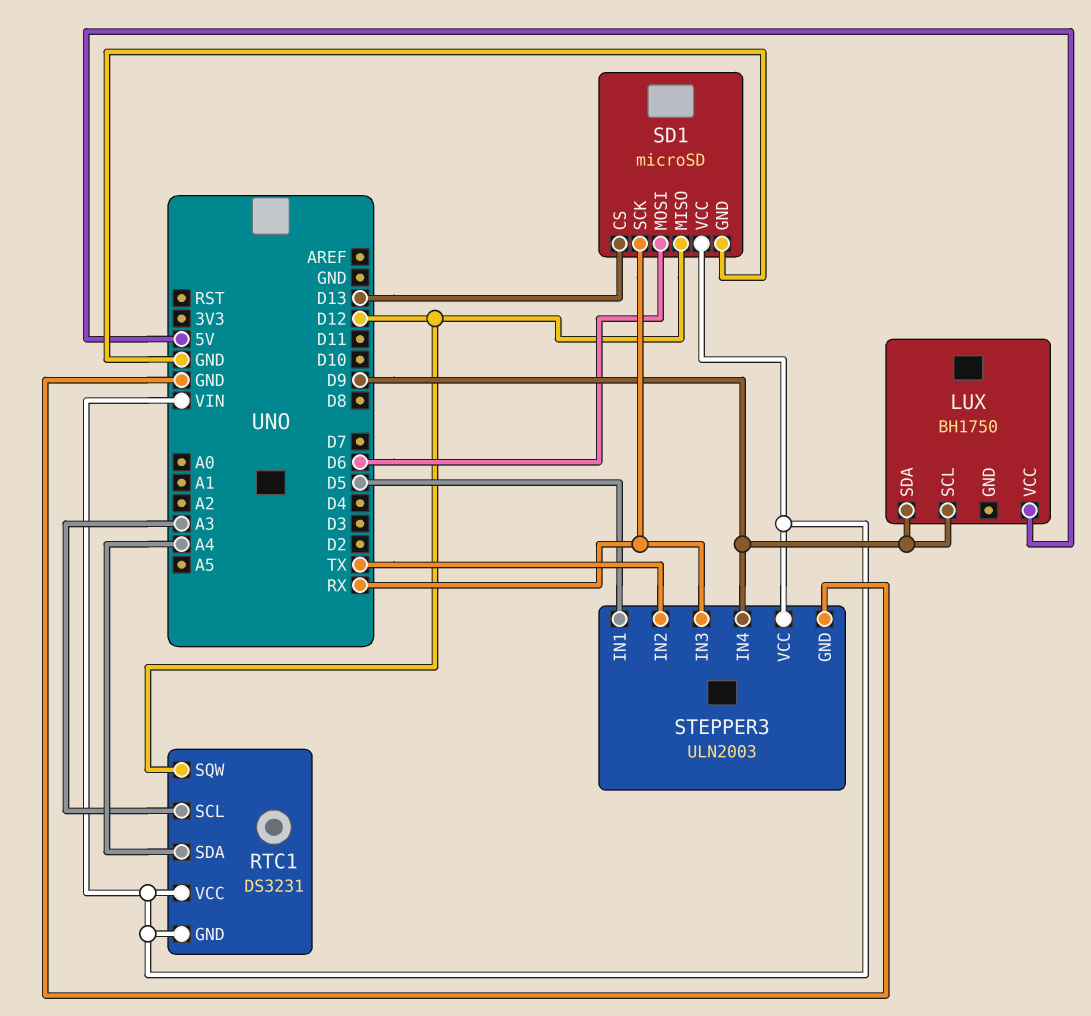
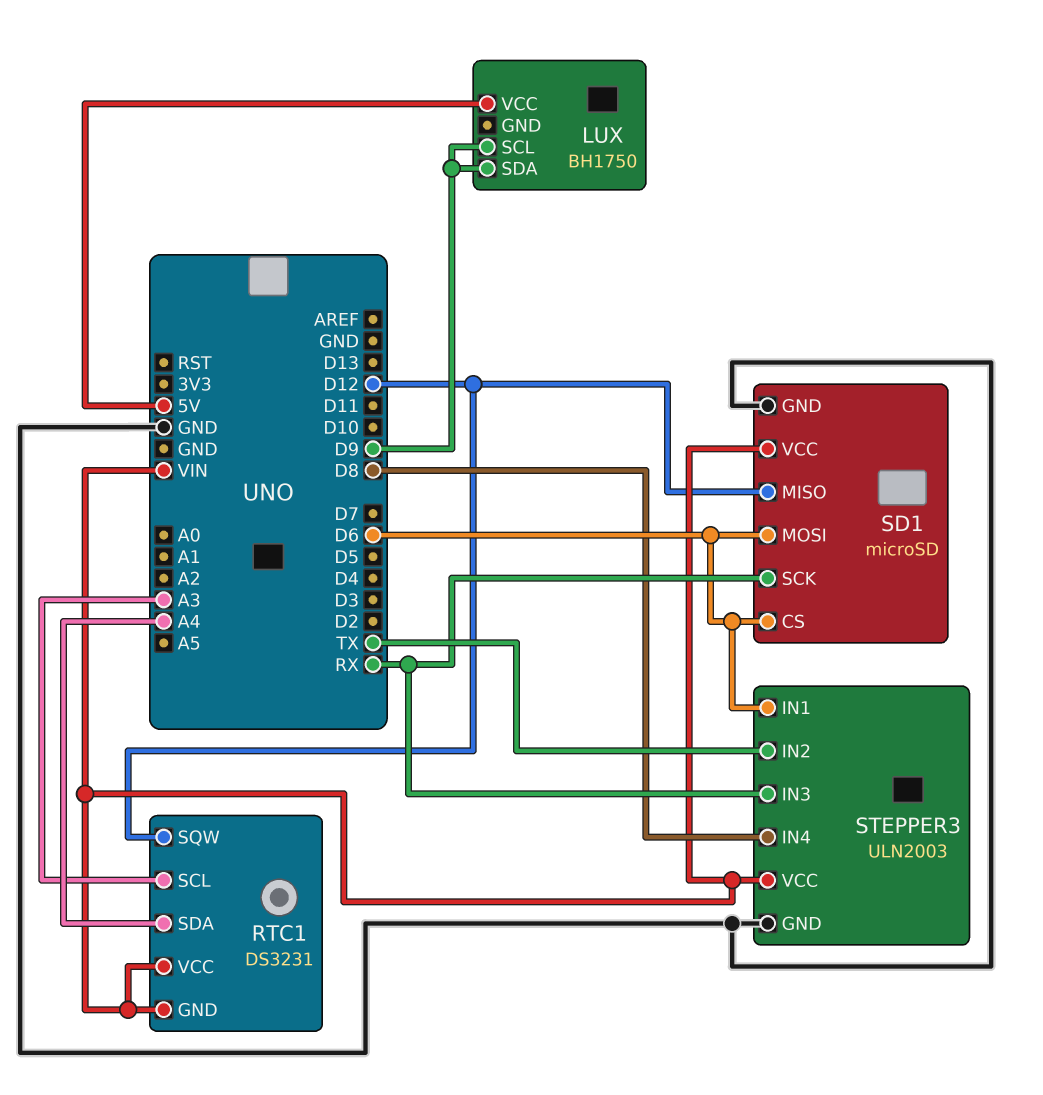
SD1 pin CS: D13 -> D6
STEPPER3 pin IN1: D5 -> D6
STEPPER3 pin IN4: D9 -> D8

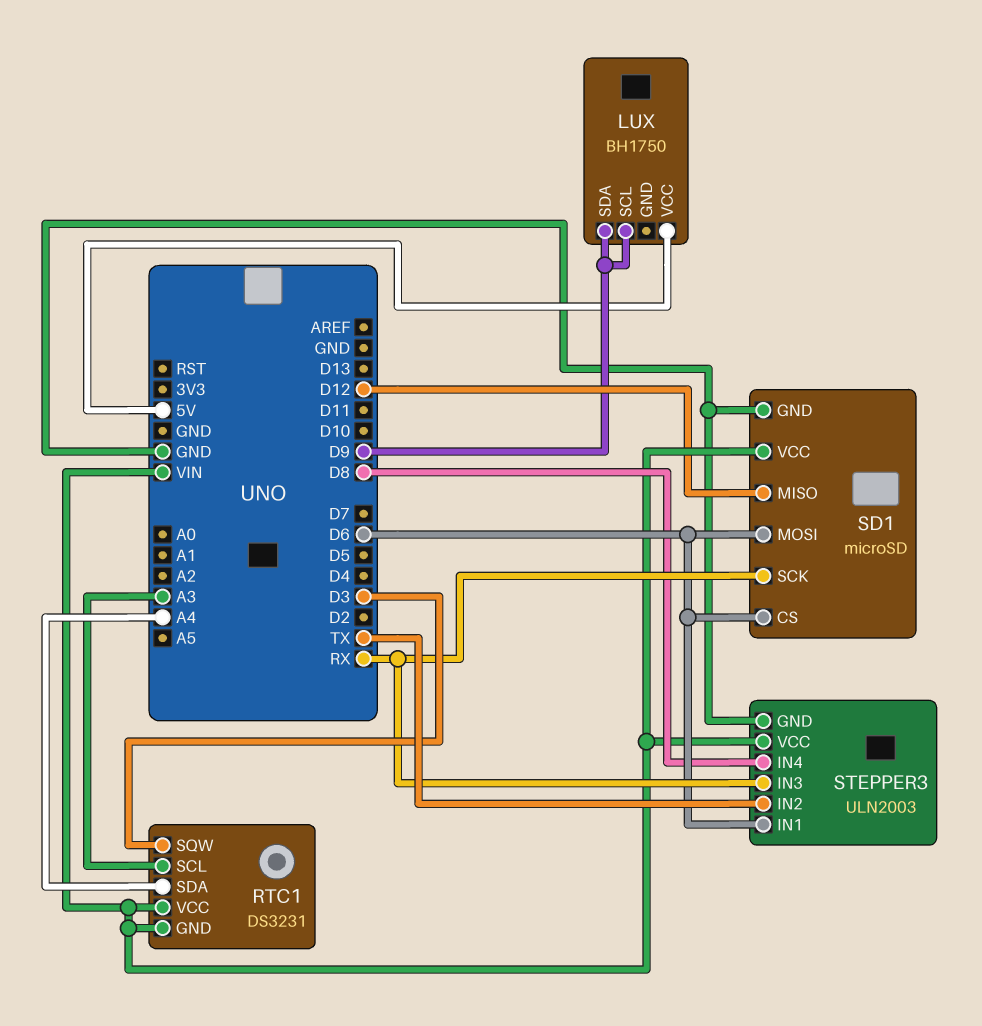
RTC1 pin SQW: D12 -> D3

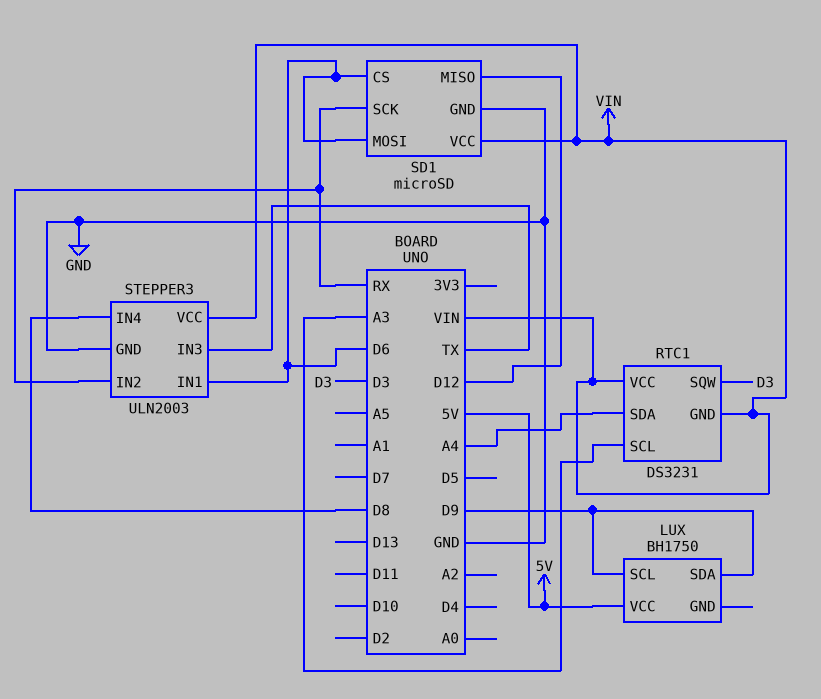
STEPPER3 pin IN2: TX -> RX
STEPPER3 pin IN3: RX -> TX

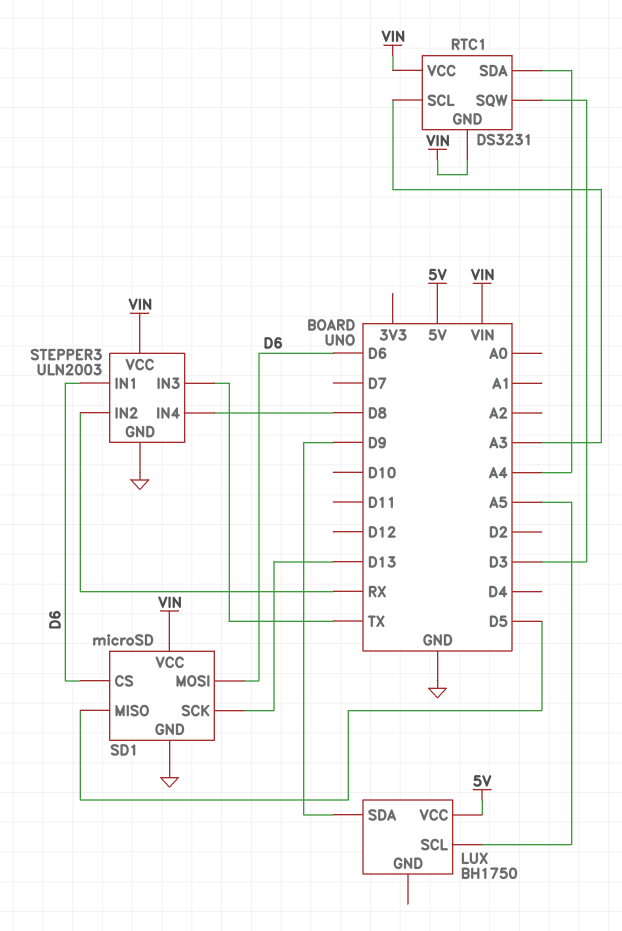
LUX pin SCL: D9 -> A5
SD1 pin MISO: D12 -> D5
SD1 pin SCK: RX -> D13

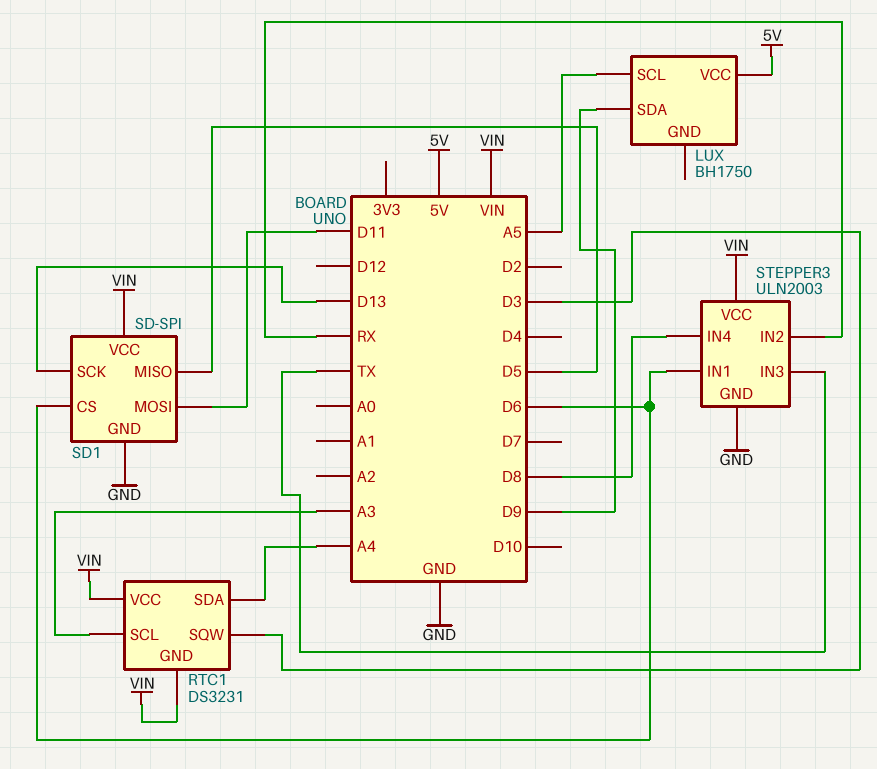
SD1: microSD -> SD-SPI
SD1 pin MOSI: D6 -> D11

